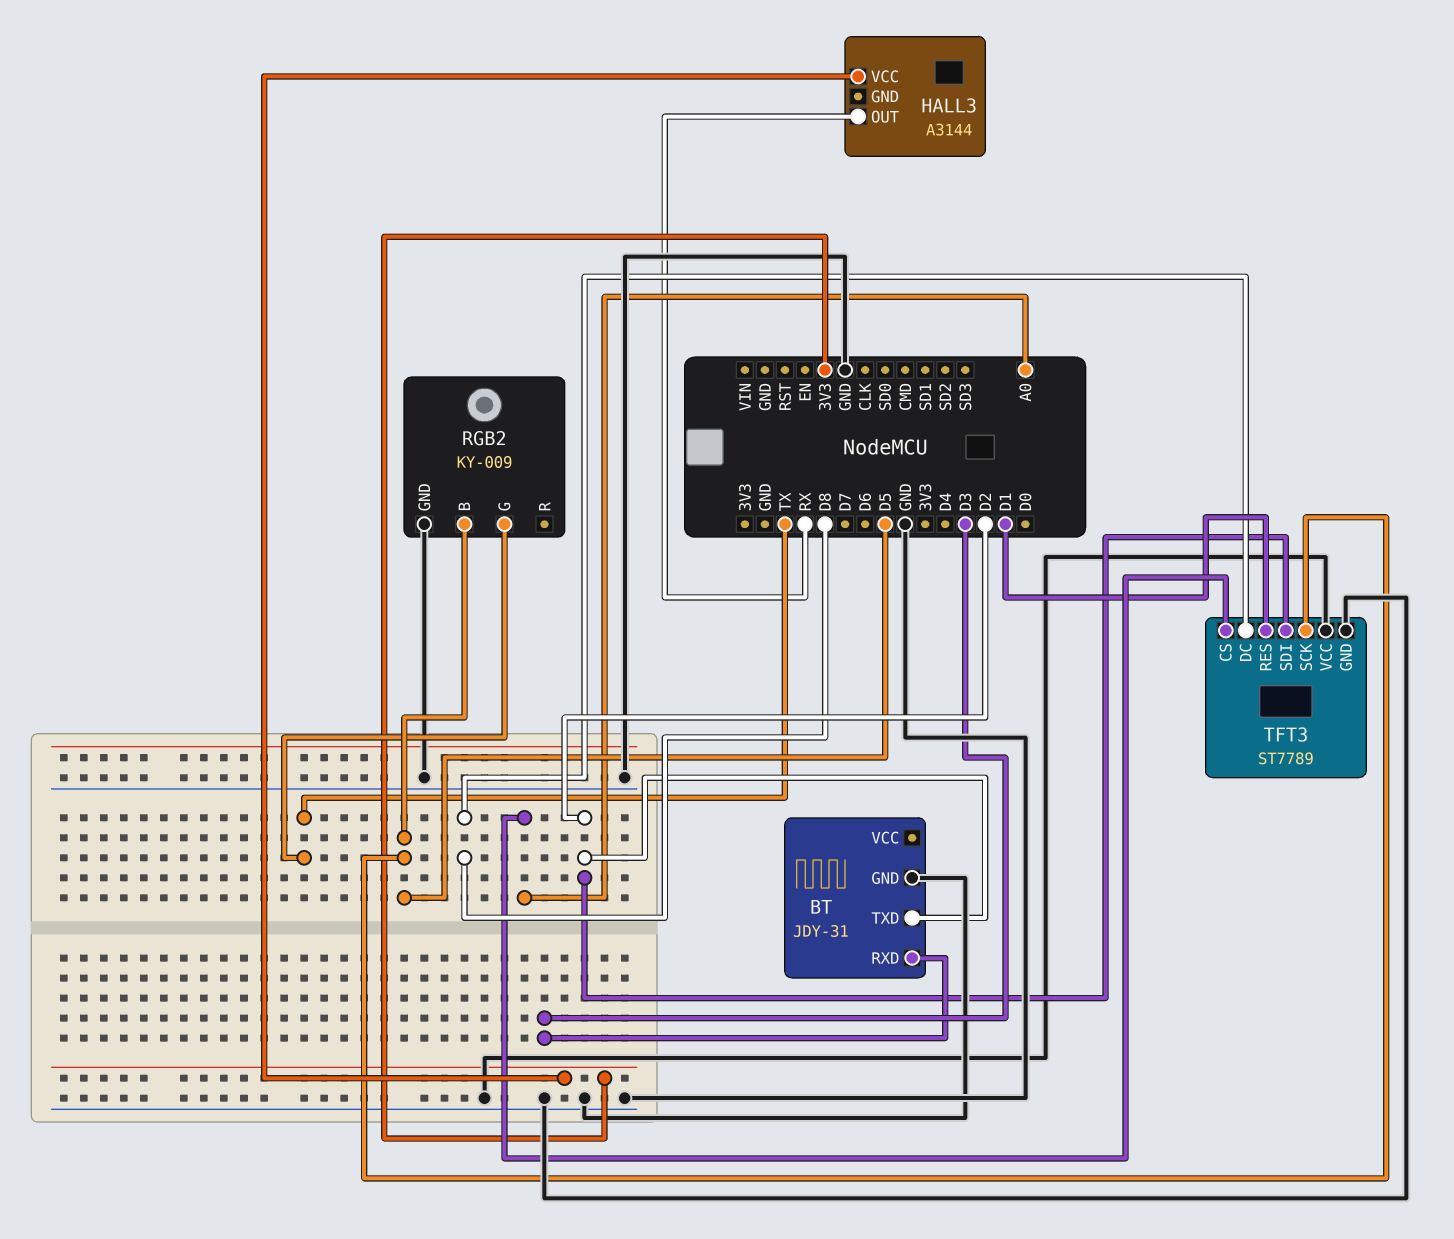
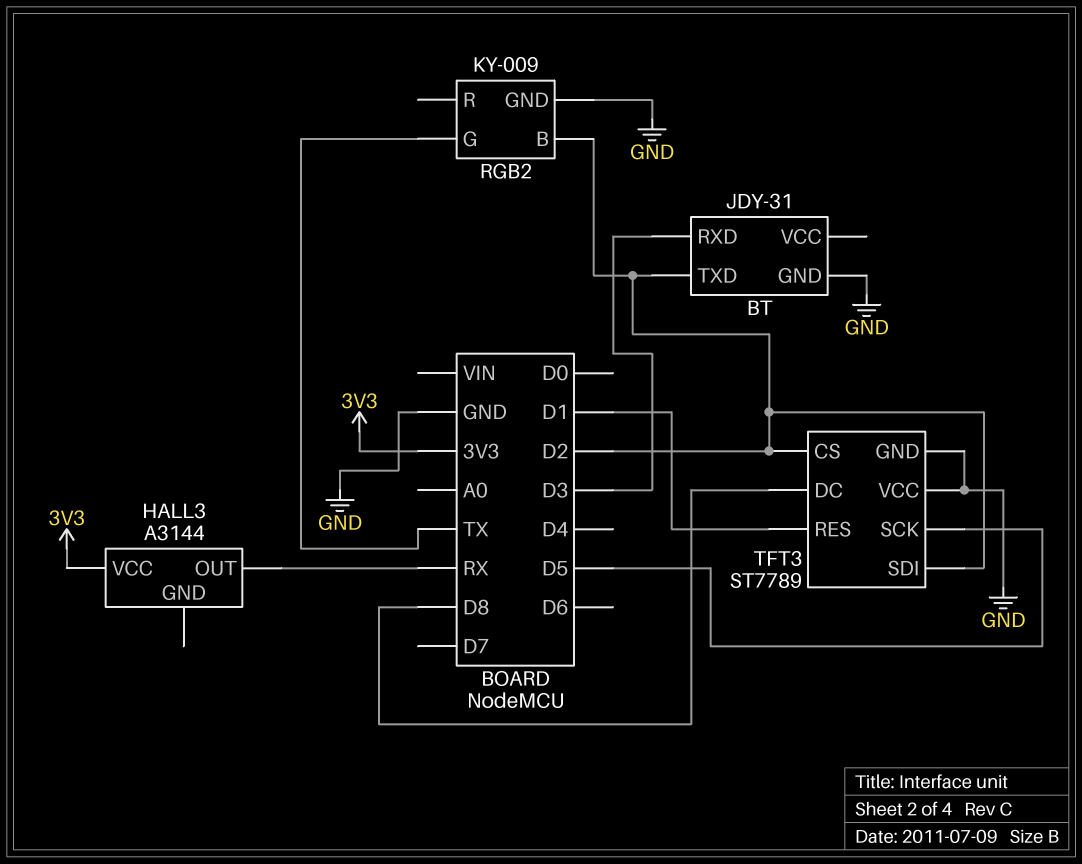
RGB2 pin B: D5 -> D2
TFT3 pin CS: A0 -> D2

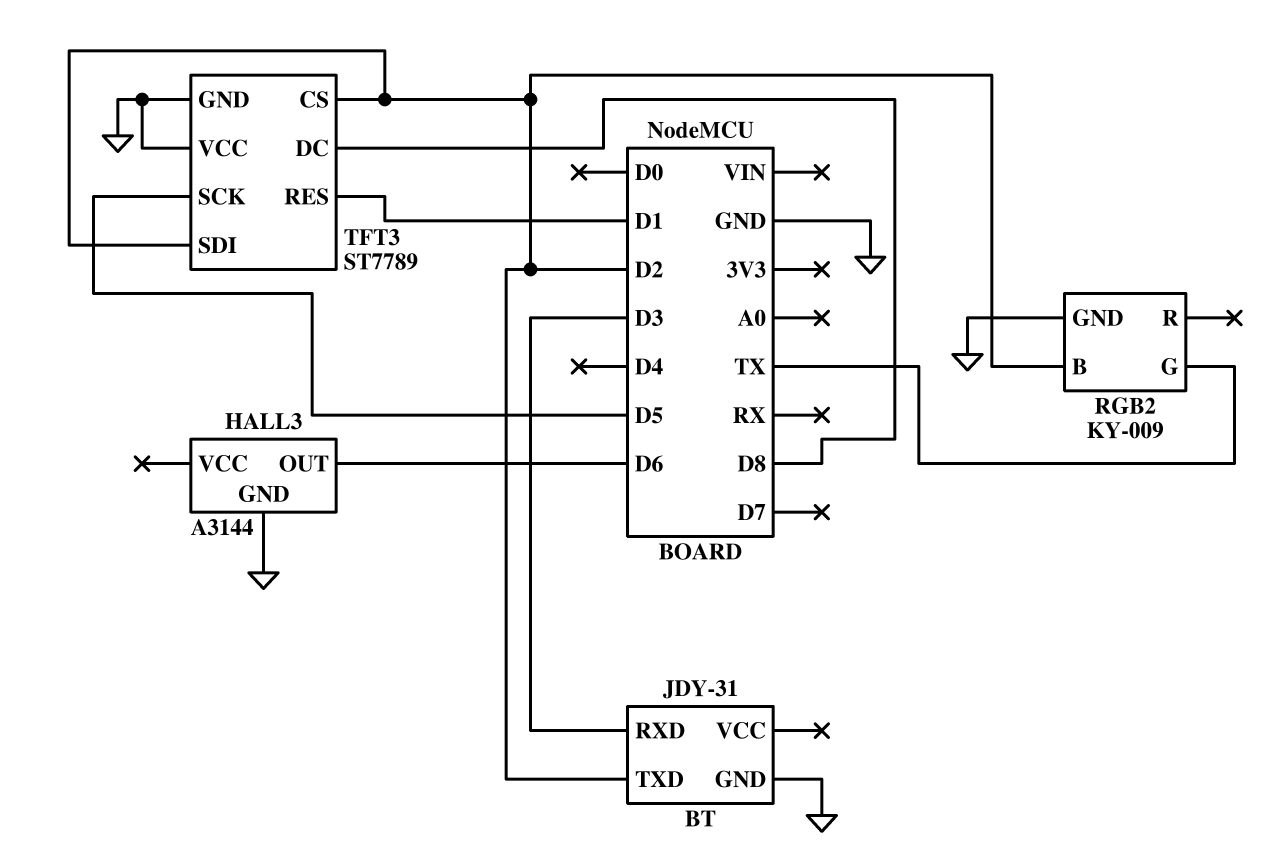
HALL3 pin GND: none -> GND
HALL3 pin OUT: RX -> D6
HALL3 pin VCC: 3V3 -> none

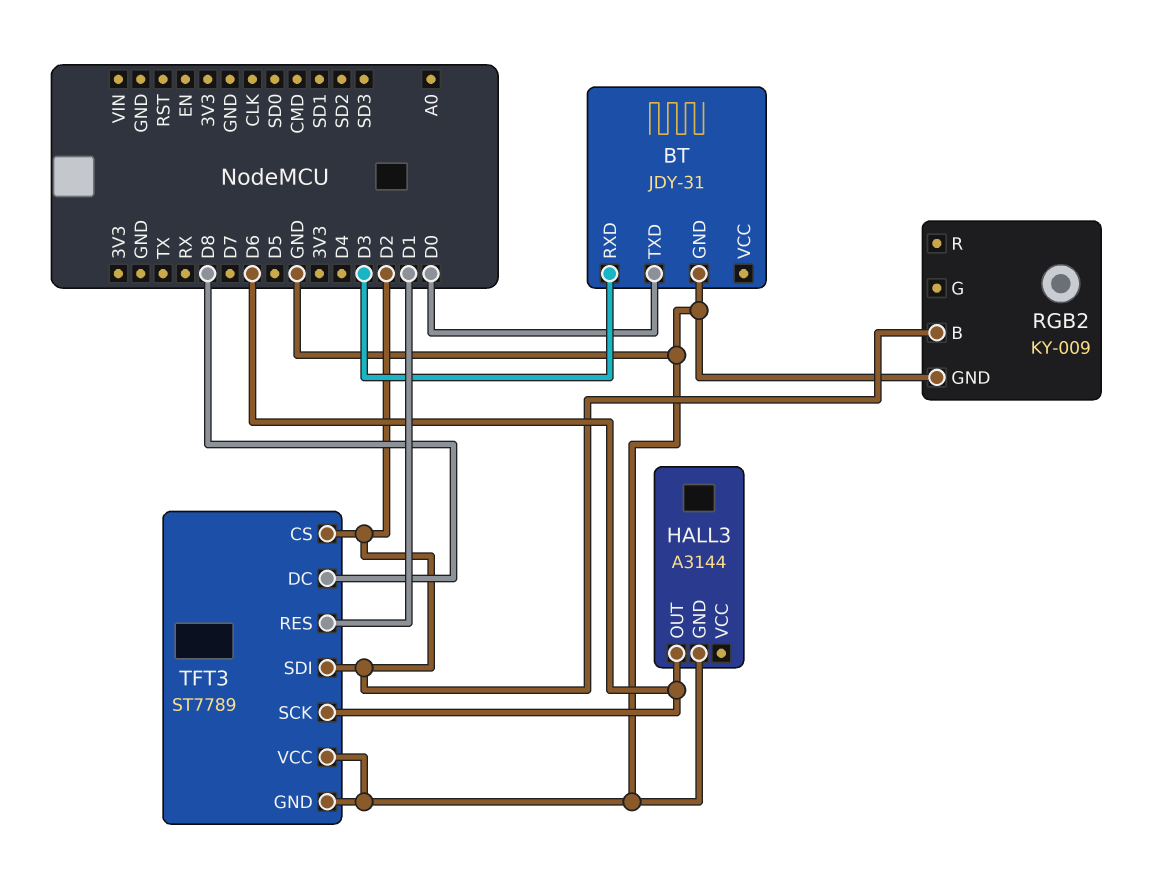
BT pin TXD: D2 -> D0
RGB2 pin G: TX -> none
TFT3 pin SCK: D5 -> D6

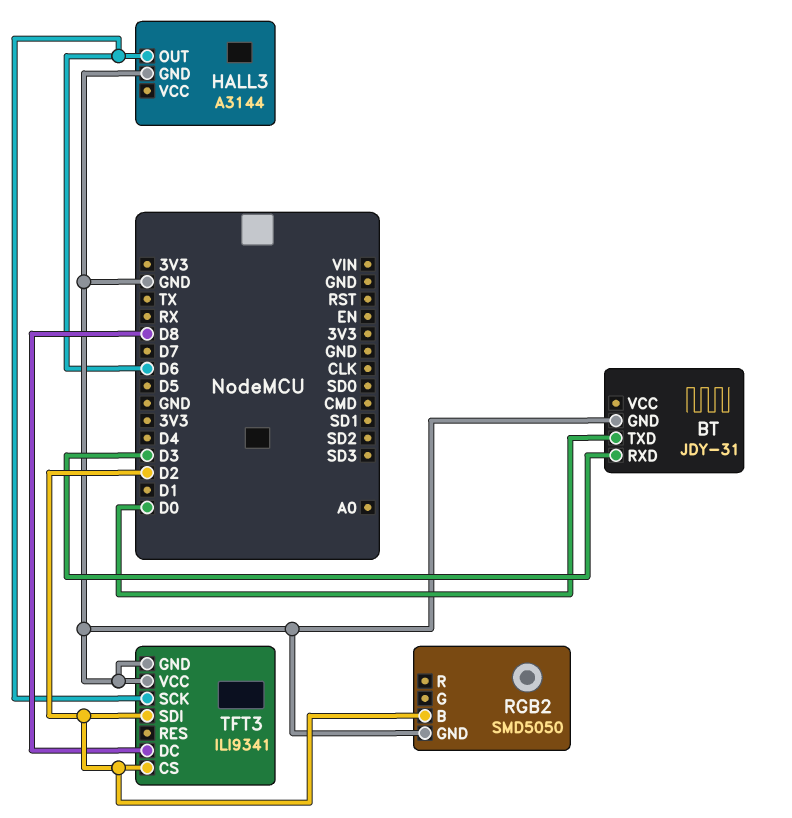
RGB2: KY-009 -> SMD5050
TFT3: ST7789 -> ILI9341
TFT3 pin RES: D1 -> none

